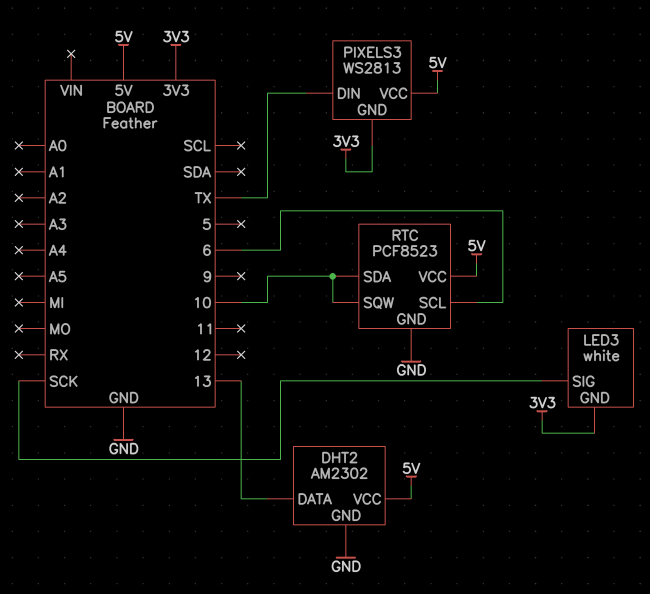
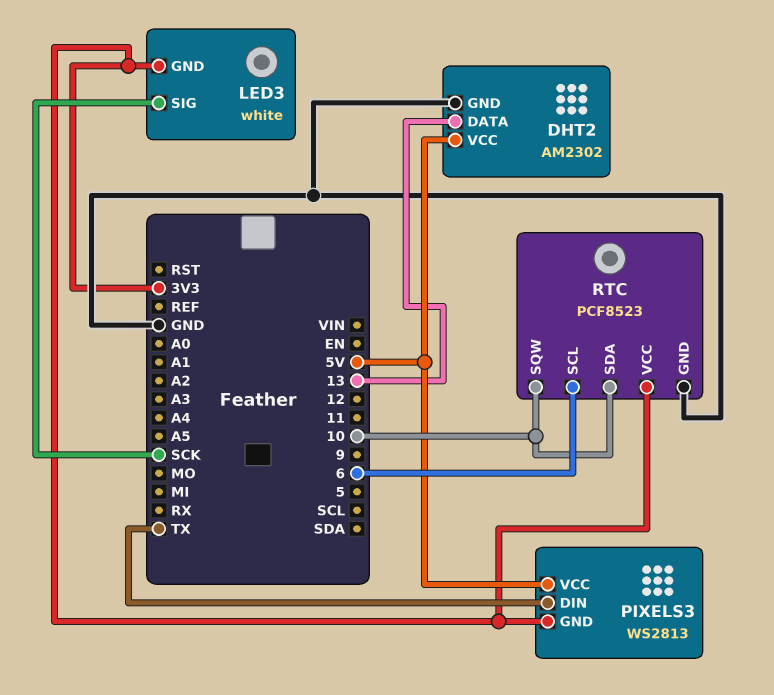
RTC pin VCC: 5V -> 3V3

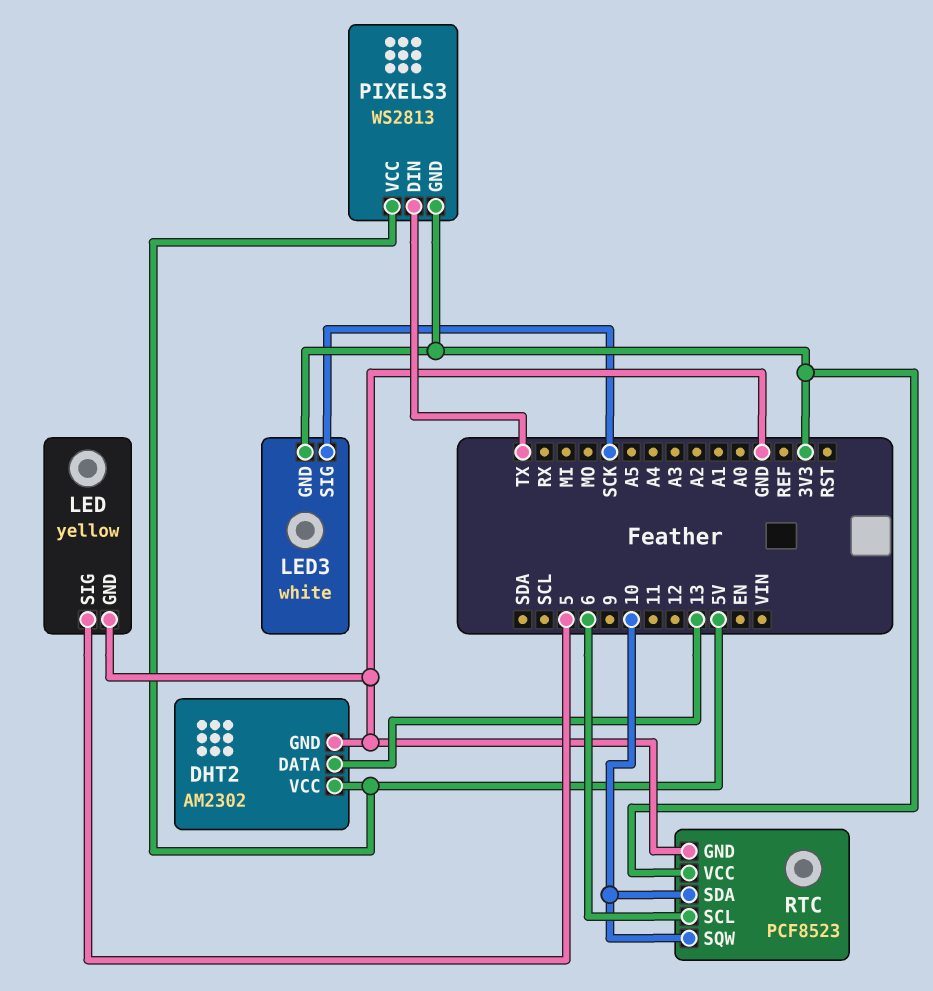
LED: none -> yellow
LED pin GND: none -> GND
LED pin SIG: none -> 5

